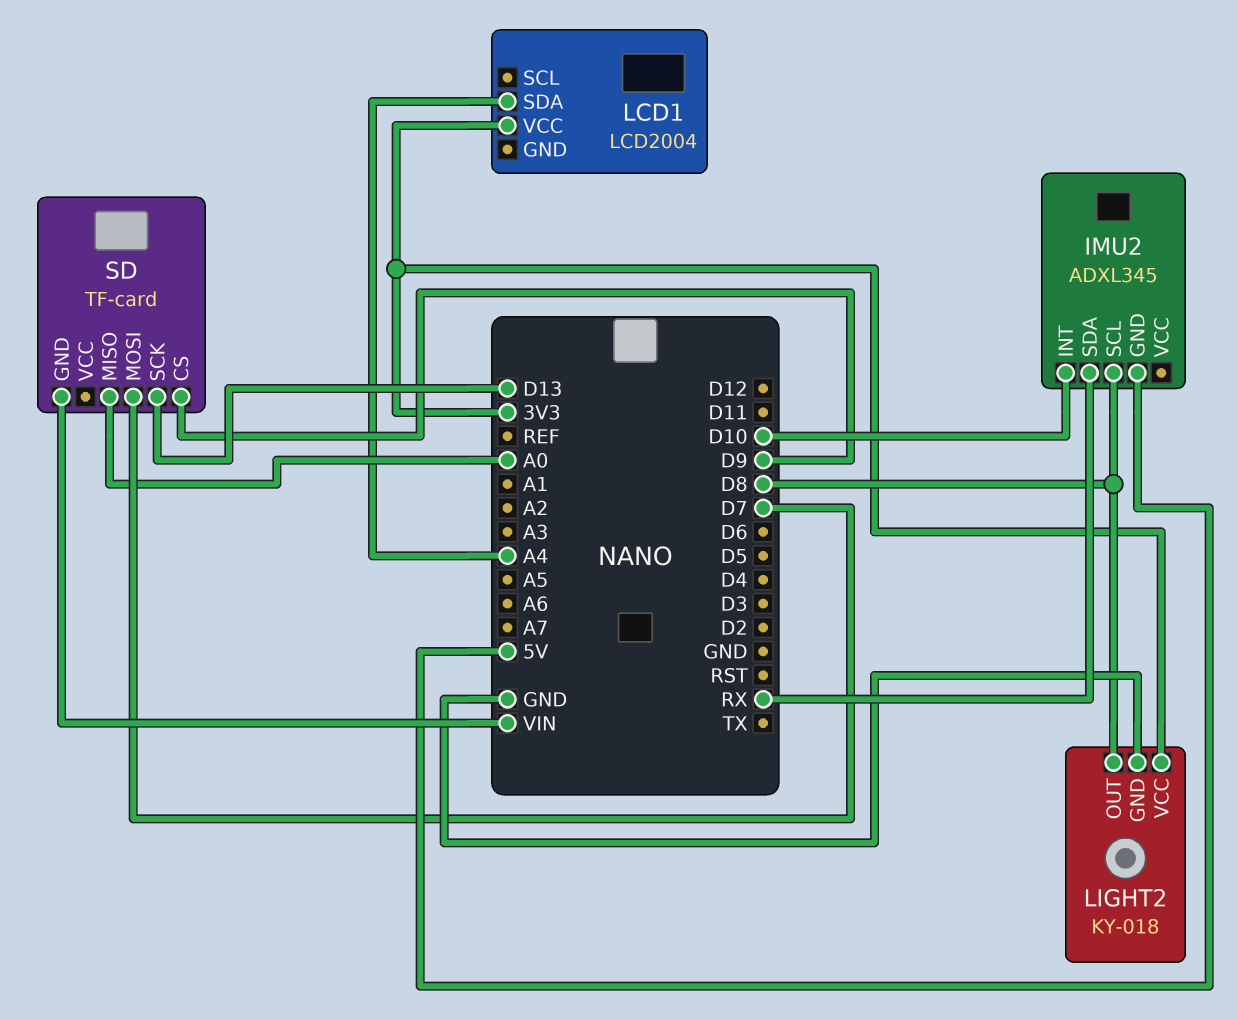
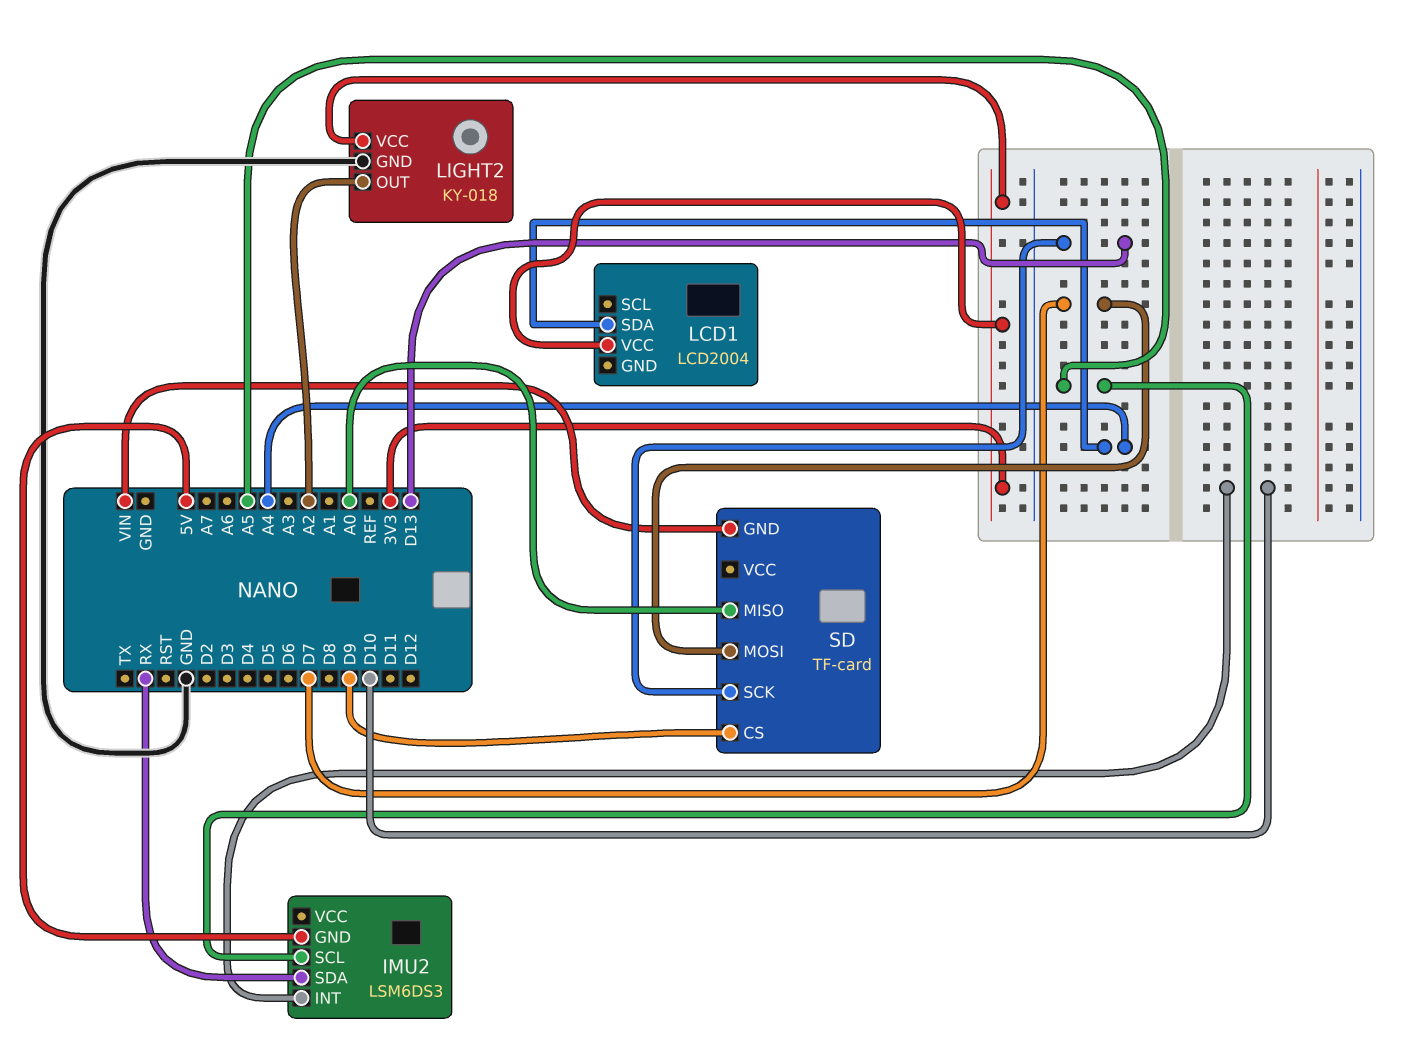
IMU2: ADXL345 -> LSM6DS3
IMU2 pin SCL: D8 -> A5
LIGHT2 pin OUT: D8 -> A2

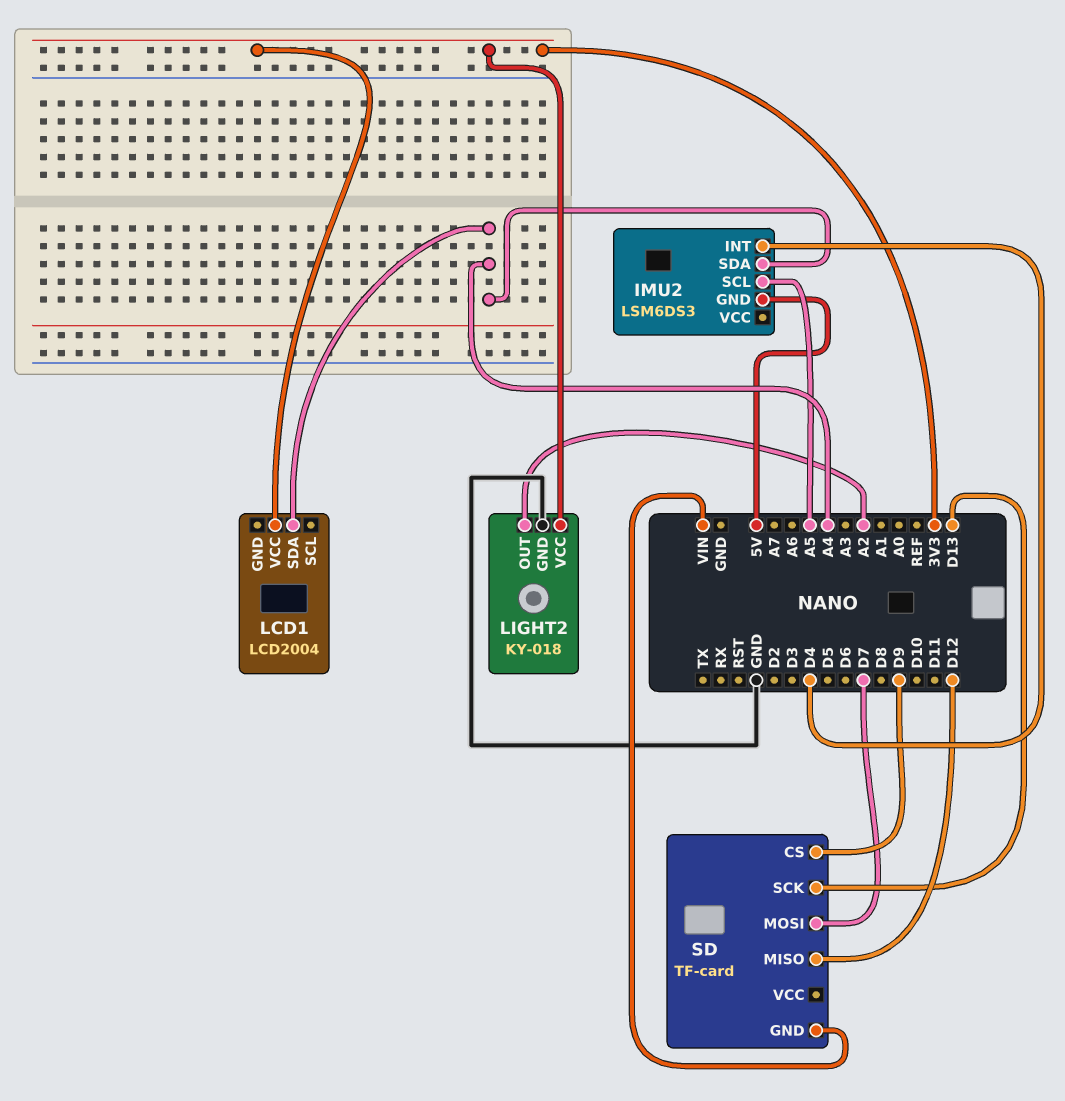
IMU2 pin INT: D10 -> D4
IMU2 pin SDA: RX -> A4
SD pin MISO: A0 -> D12

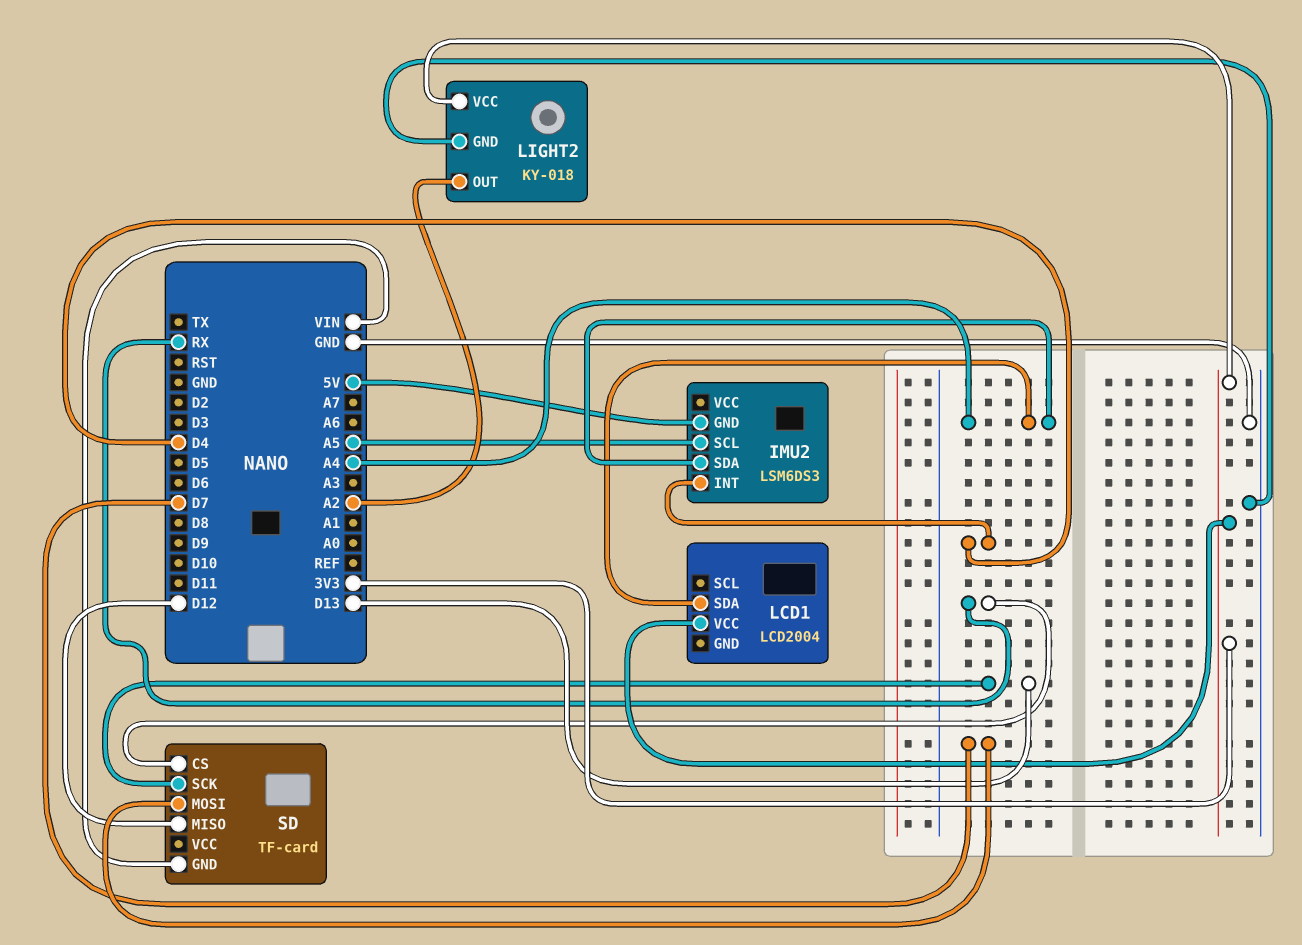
SD pin CS: D9 -> RX

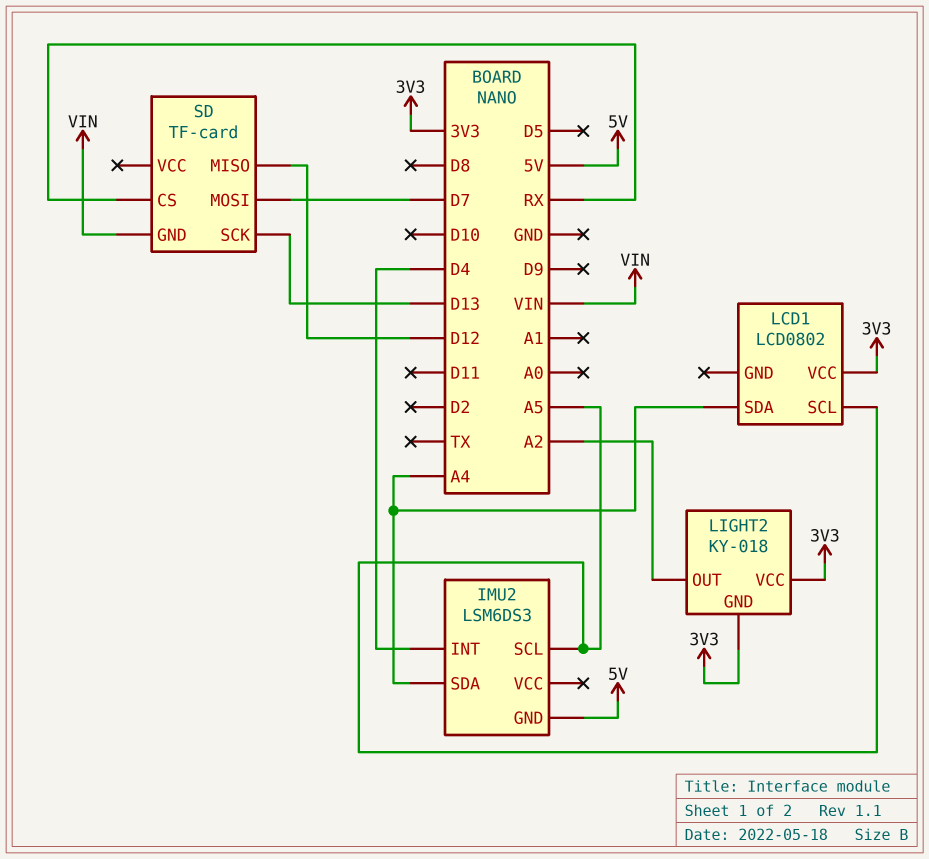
LCD1: LCD2004 -> LCD0802
LCD1 pin SCL: none -> A5
LIGHT2 pin GND: GND -> 3V3

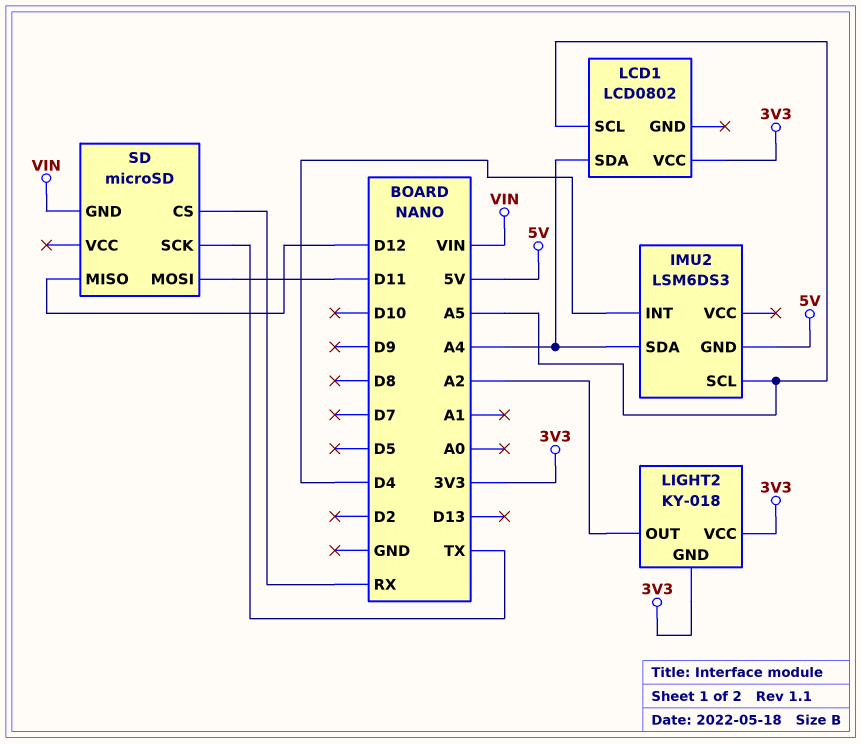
SD: TF-card -> microSD
SD pin MOSI: D7 -> D11
SD pin SCK: D13 -> TX

